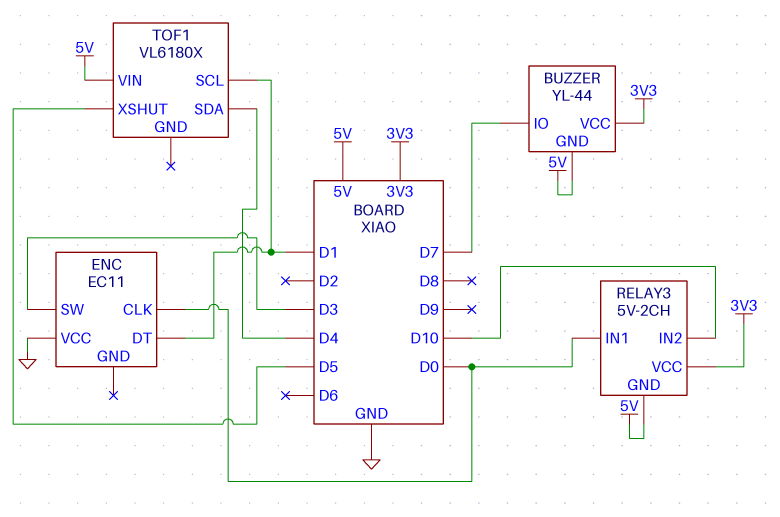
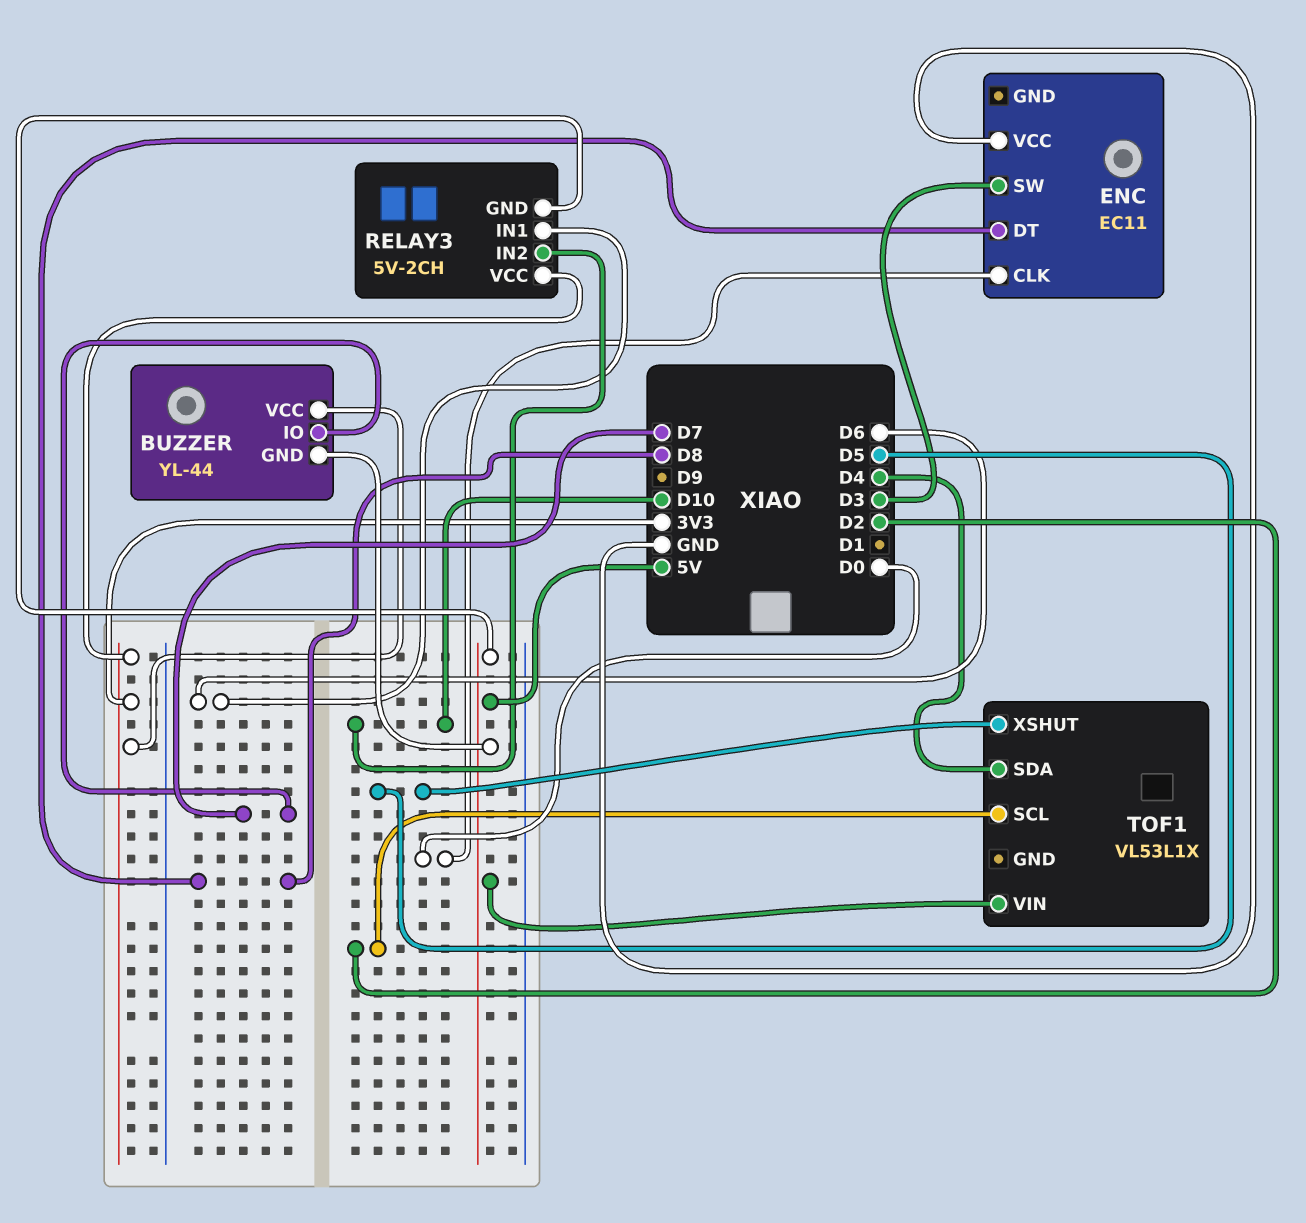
ENC pin DT: D1 -> D8
RELAY3 pin IN1: D0 -> D6
TOF1: VL6180X -> VL53L1X
TOF1 pin SCL: D1 -> D2

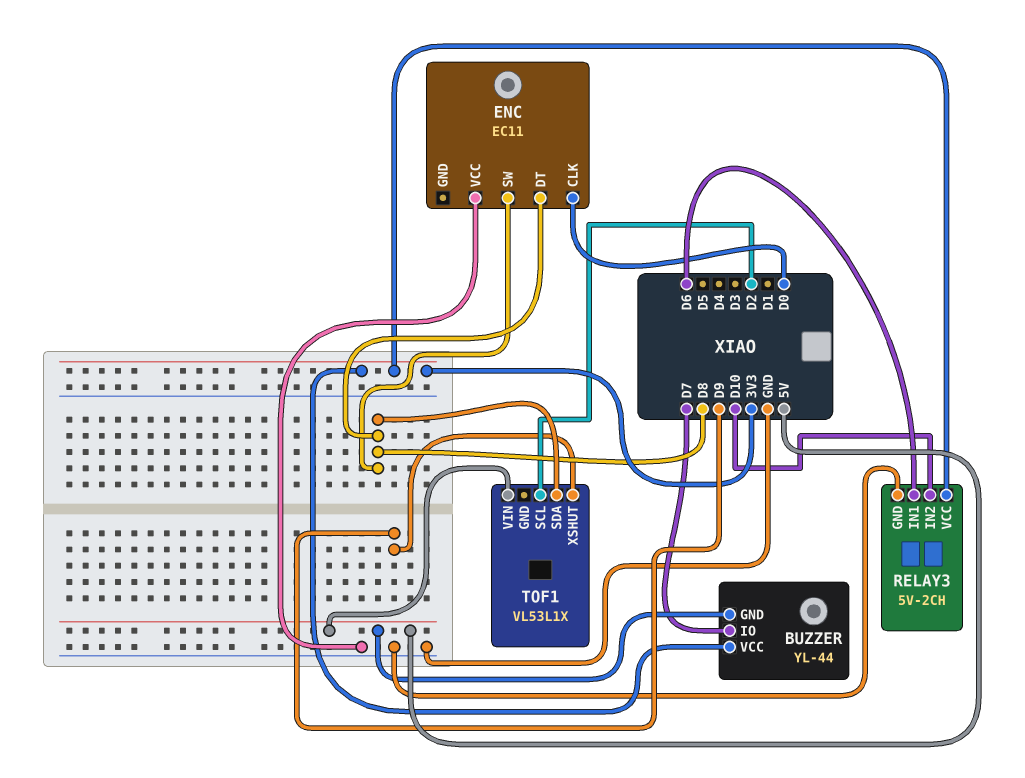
ENC pin SW: D3 -> D8
RELAY3 pin GND: 5V -> GND
TOF1 pin SDA: D4 -> D8
TOF1 pin XSHUT: D5 -> D9

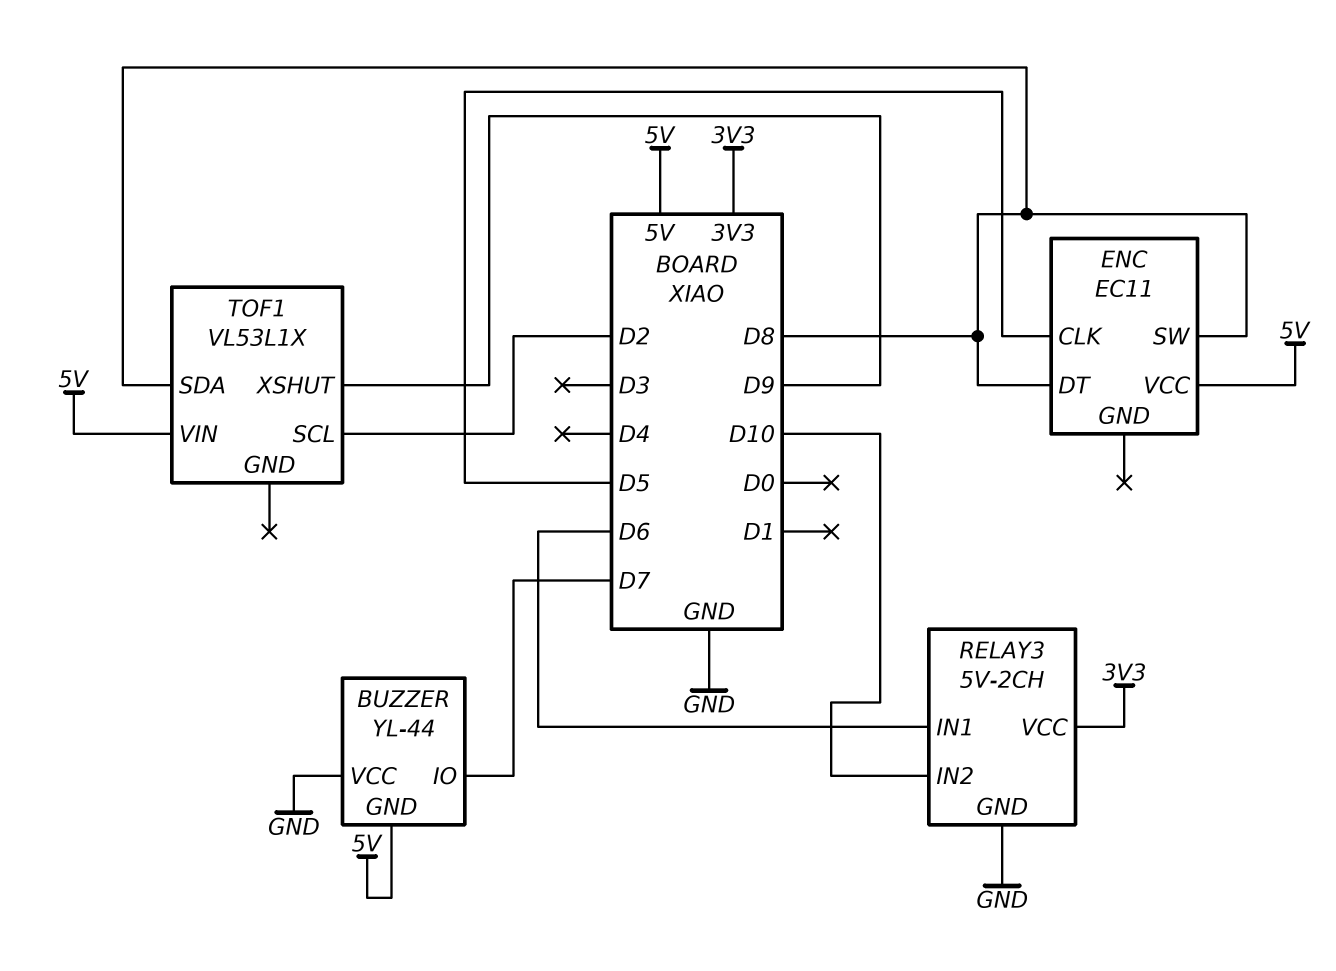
BUZZER pin VCC: 3V3 -> GND
ENC pin CLK: D0 -> D5
ENC pin VCC: GND -> 5V

